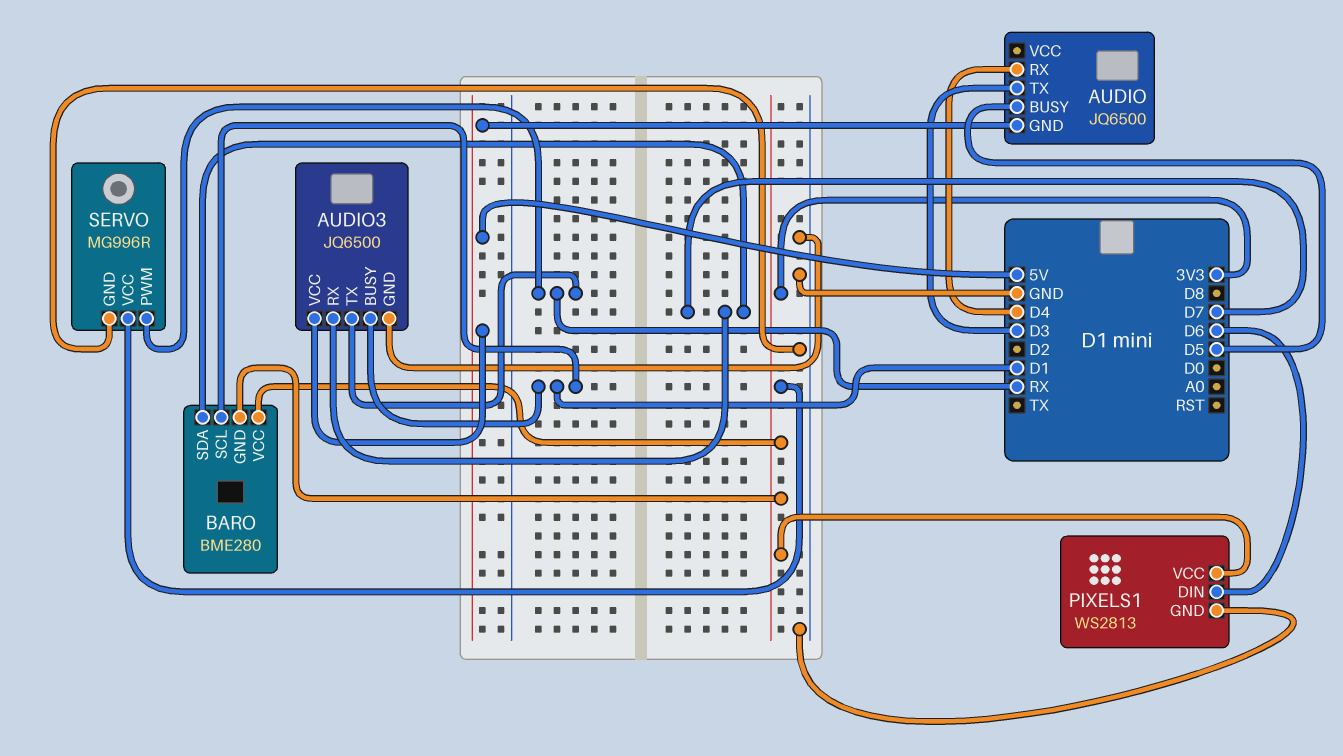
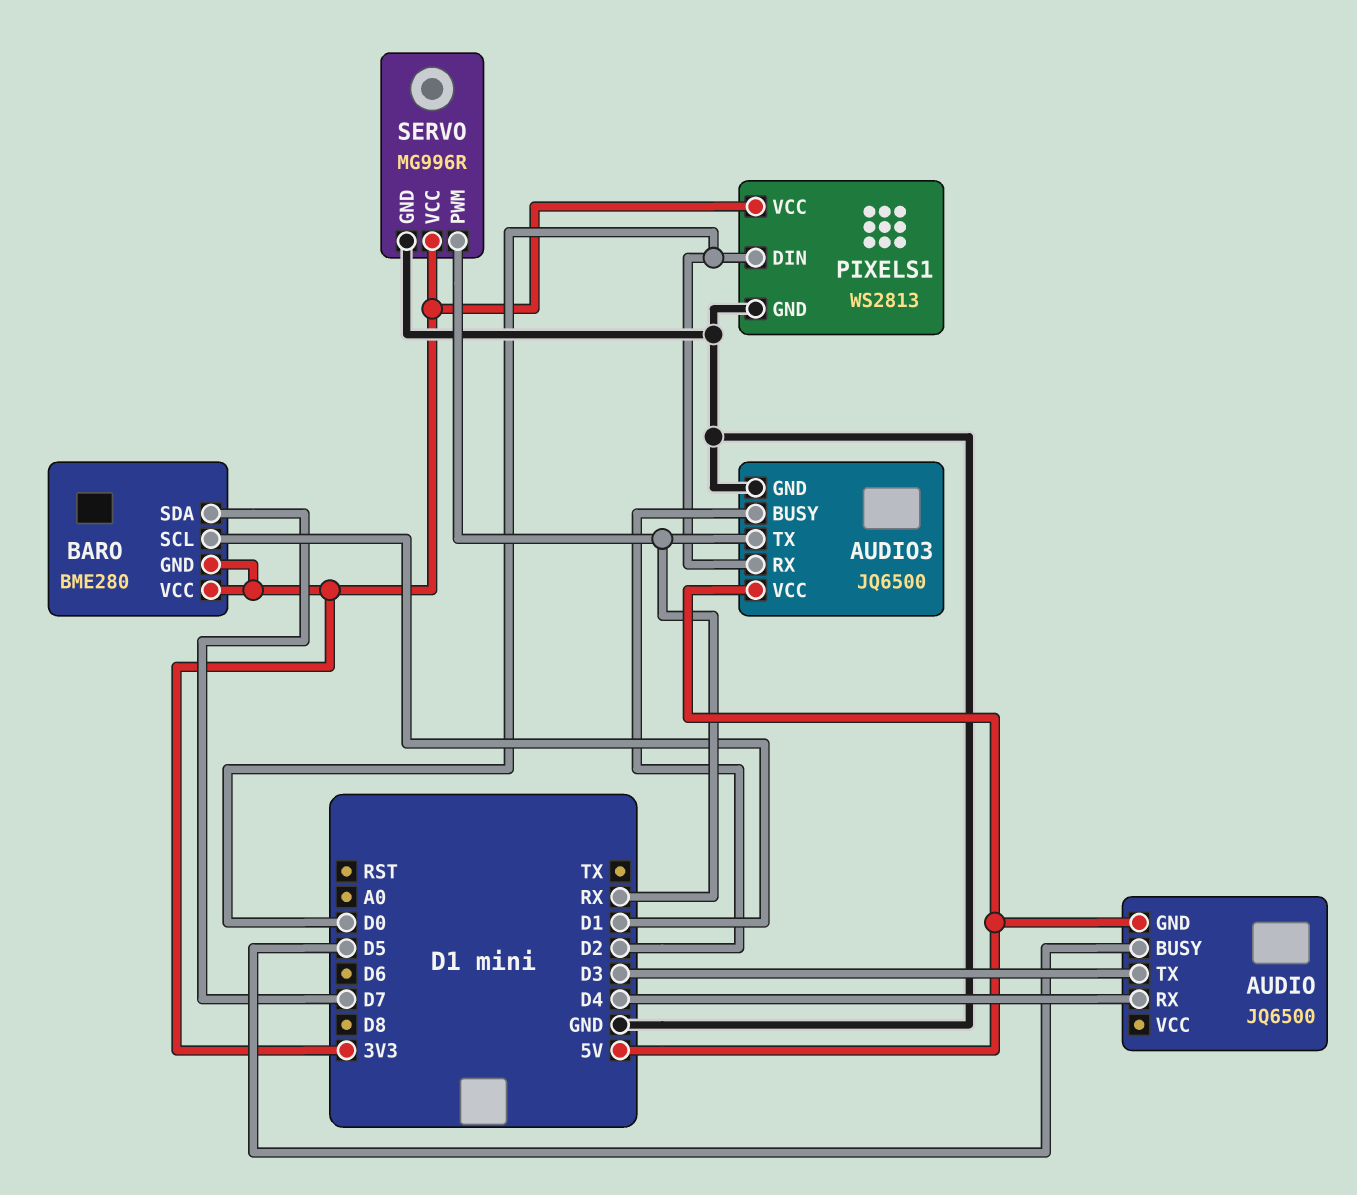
AUDIO3 pin BUSY: D1 -> D2
AUDIO3 pin RX: D7 -> D0
PIXELS1 pin DIN: D6 -> D0

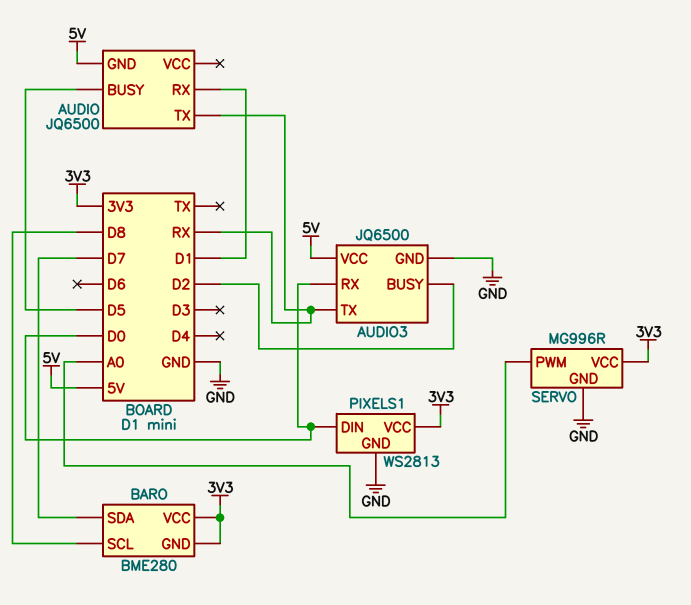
AUDIO pin RX: D4 -> D1
AUDIO pin TX: D3 -> RX
BARO pin SCL: D1 -> D8
SERVO pin PWM: RX -> A0

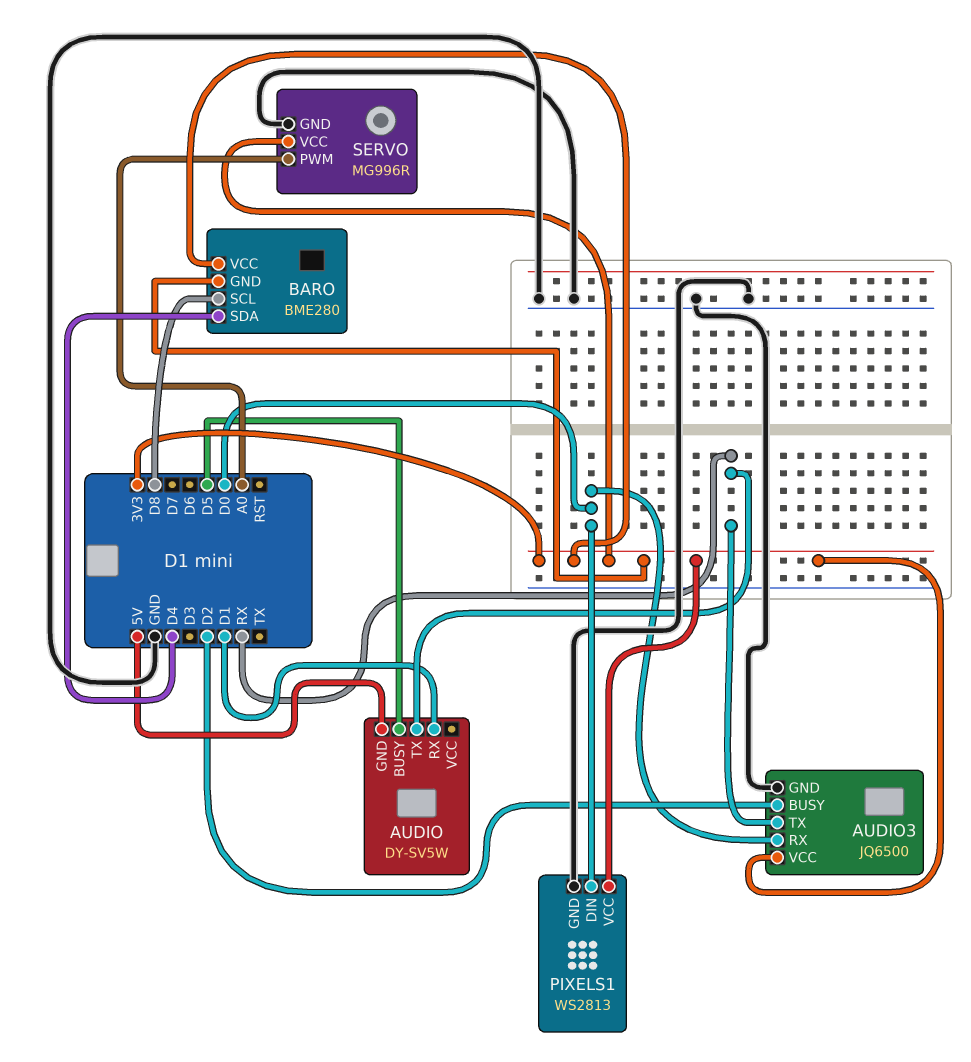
AUDIO: JQ6500 -> DY-SV5W
AUDIO3 pin VCC: 5V -> 3V3
BARO pin SDA: D7 -> D4

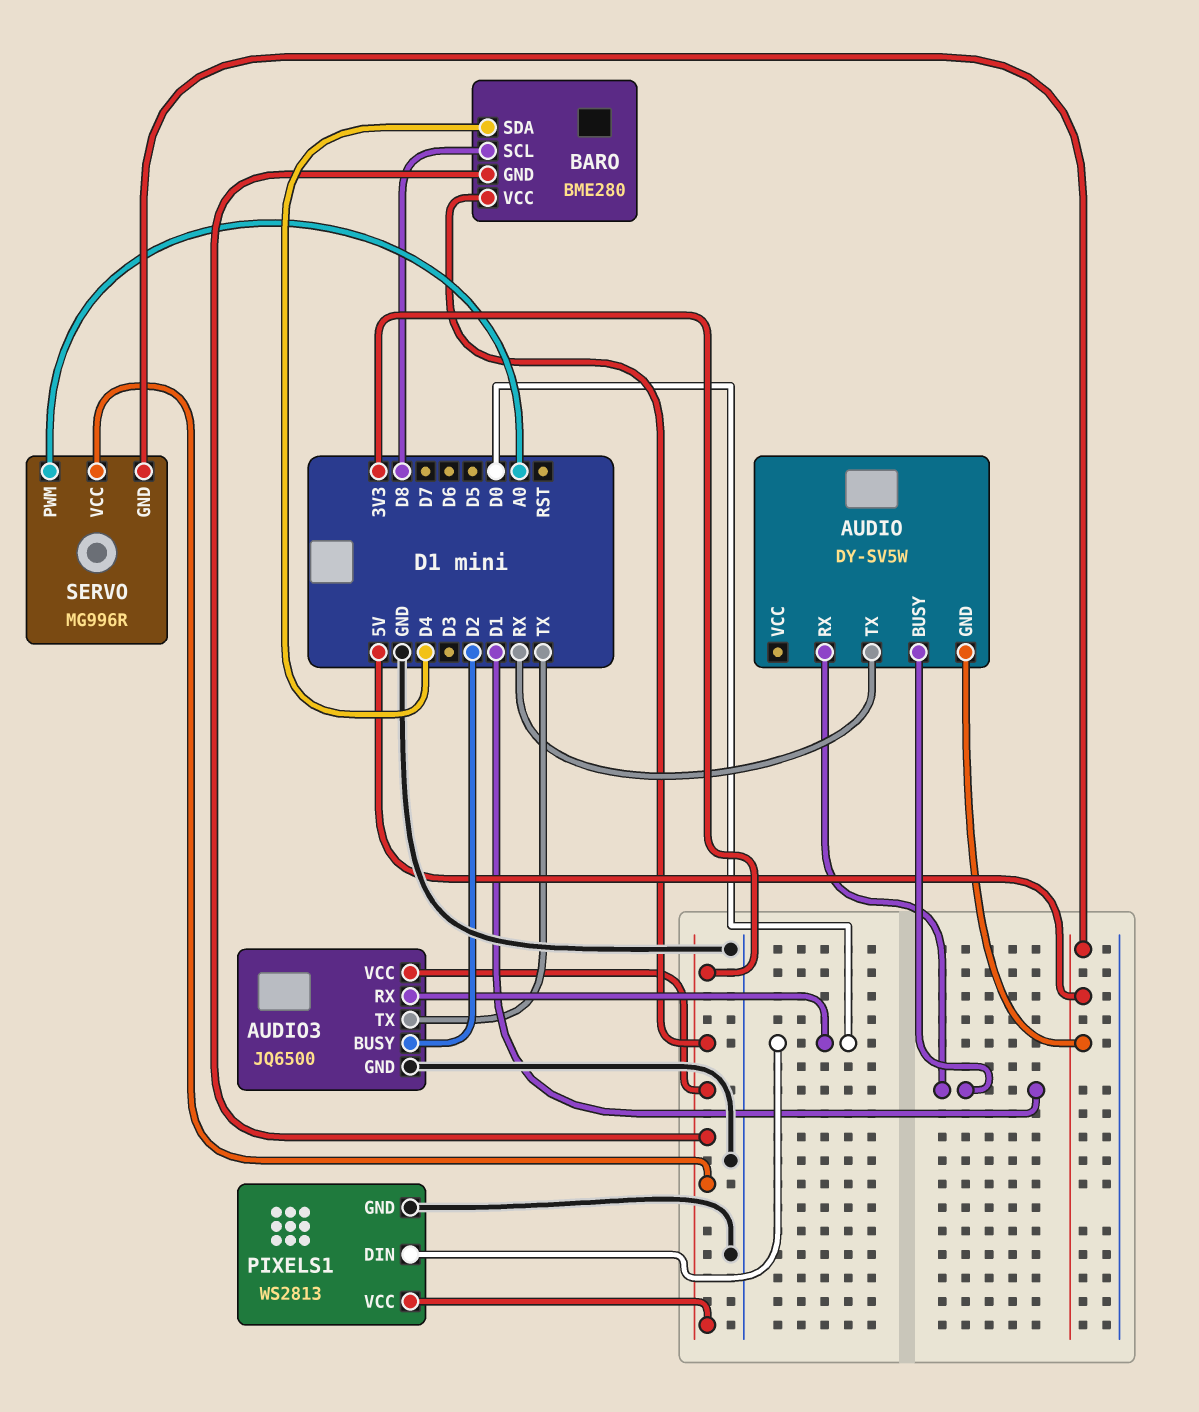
AUDIO pin BUSY: D5 -> D1
AUDIO3 pin TX: RX -> TX
SERVO pin GND: GND -> 5V

